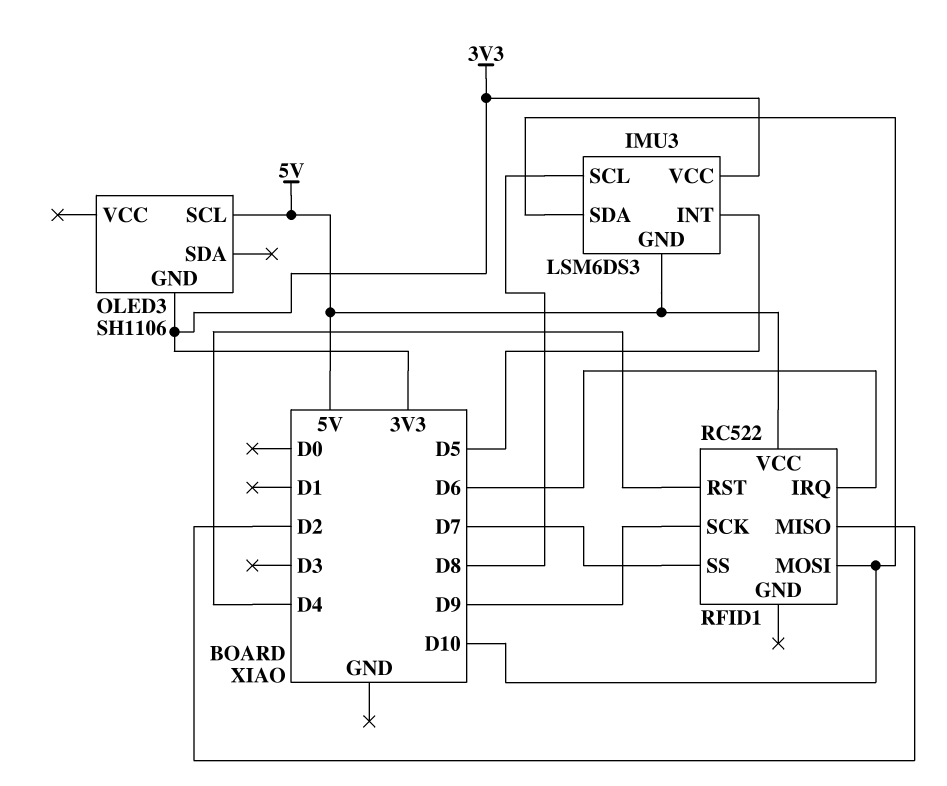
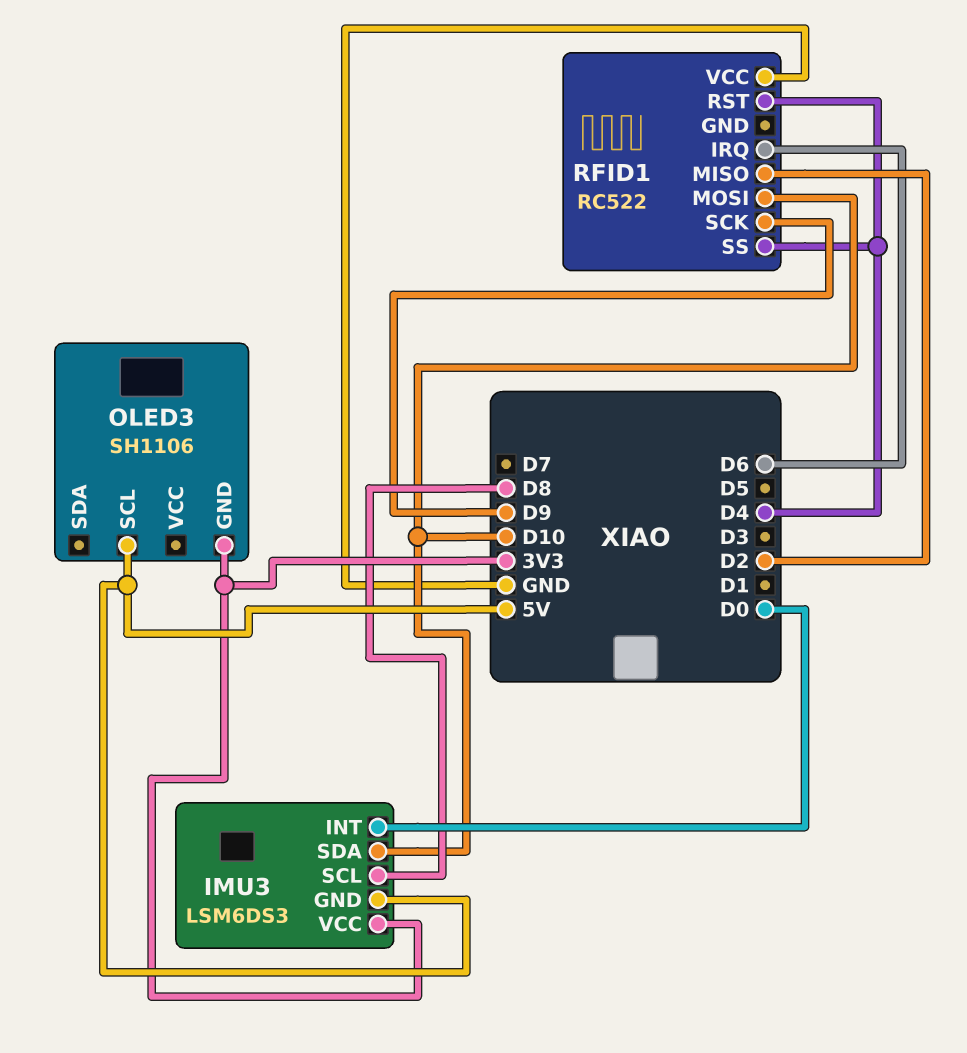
IMU3 pin INT: D5 -> D0
RFID1 pin SS: D7 -> D4
RFID1 pin VCC: 5V -> GND

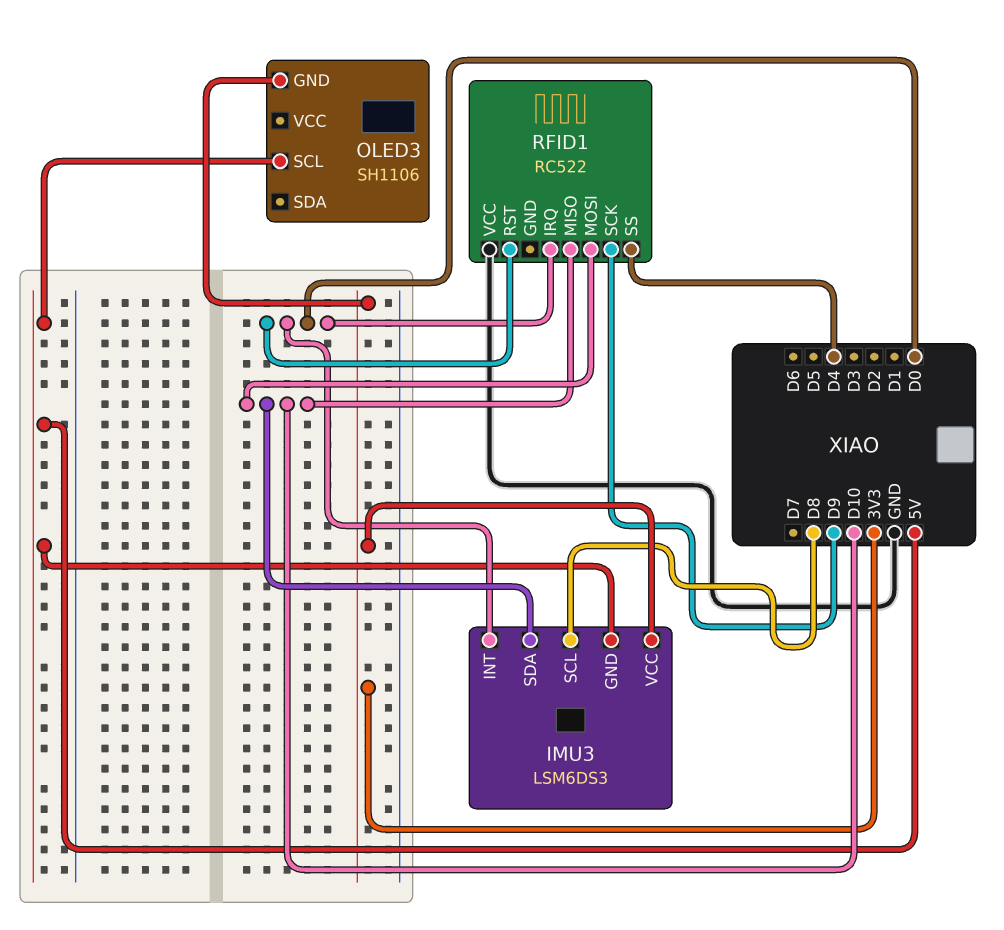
RFID1 pin IRQ: D6 -> D0
RFID1 pin MISO: D2 -> D10
RFID1 pin RST: D4 -> D0

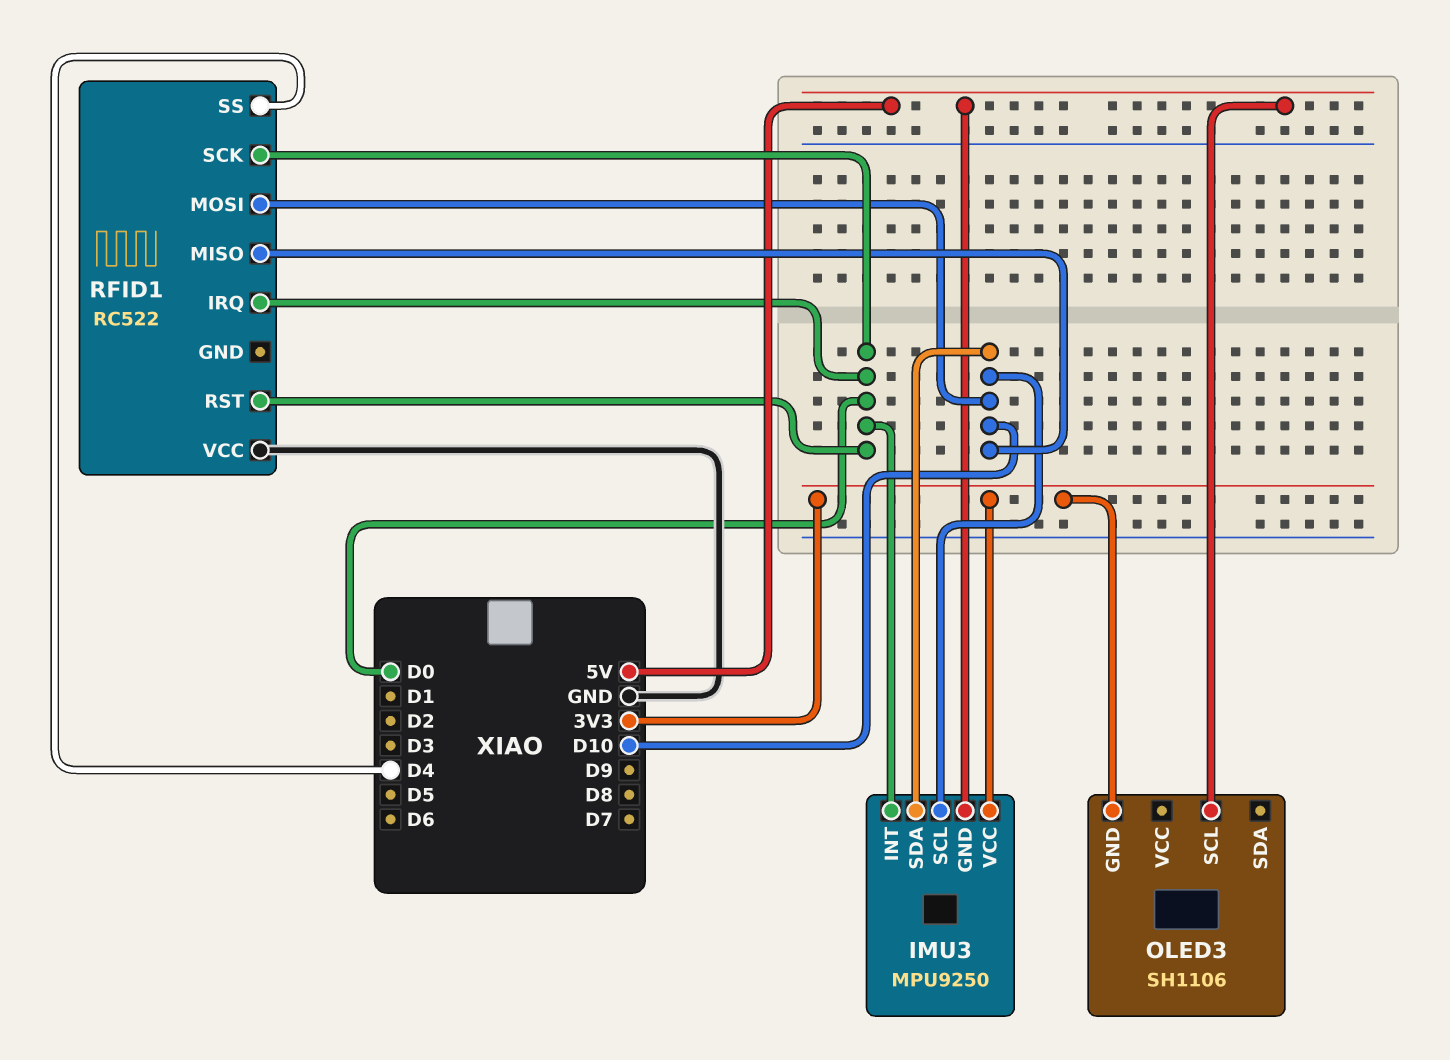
IMU3: LSM6DS3 -> MPU9250
IMU3 pin SCL: D8 -> D10
RFID1 pin SCK: D9 -> D0

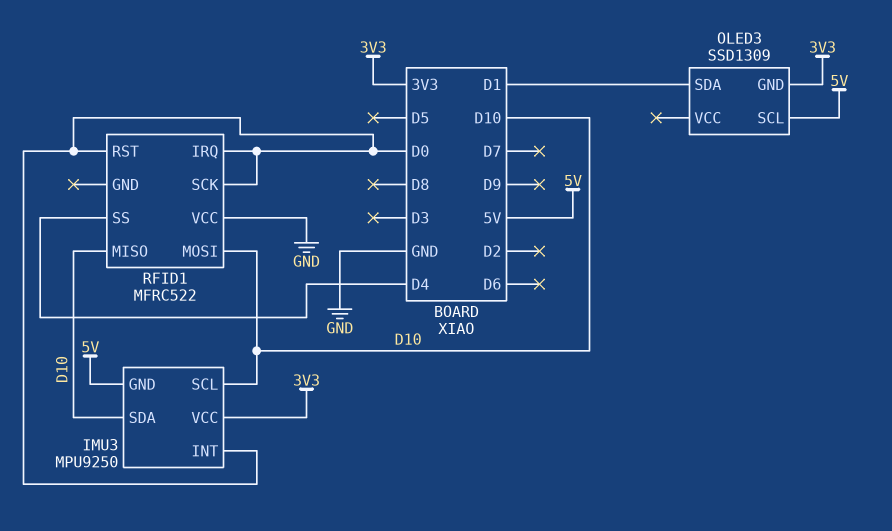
OLED3: SH1106 -> SSD1309
OLED3 pin SDA: none -> D1
RFID1: RC522 -> MFRC522

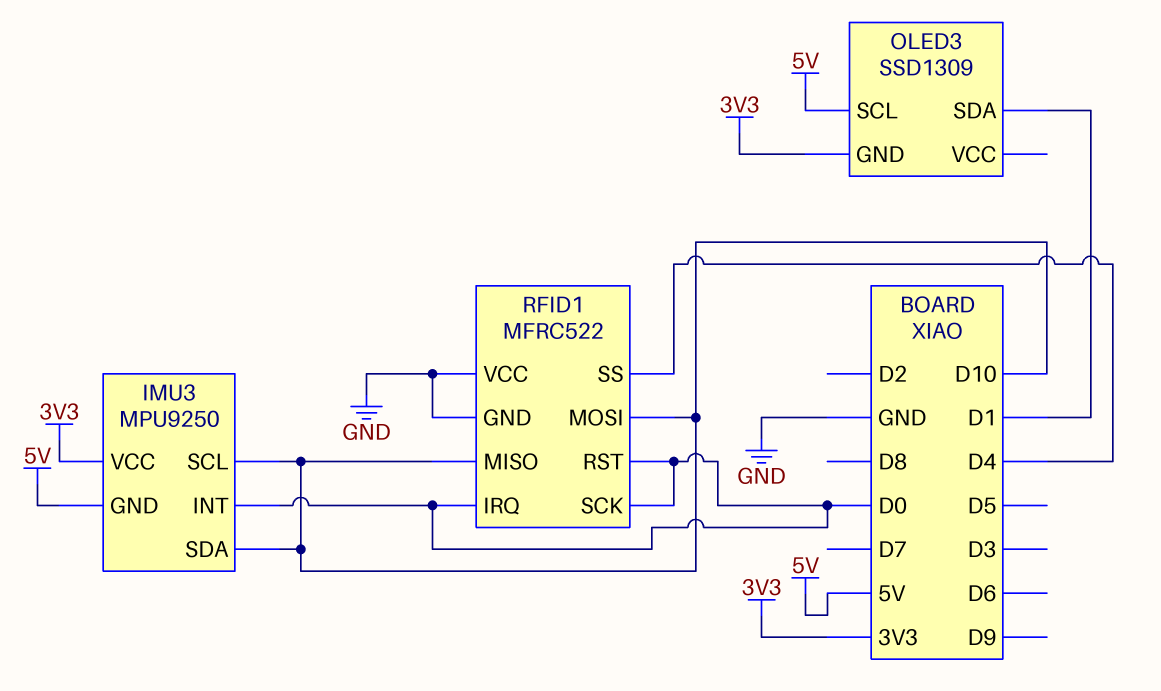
RFID1 pin GND: none -> GND

